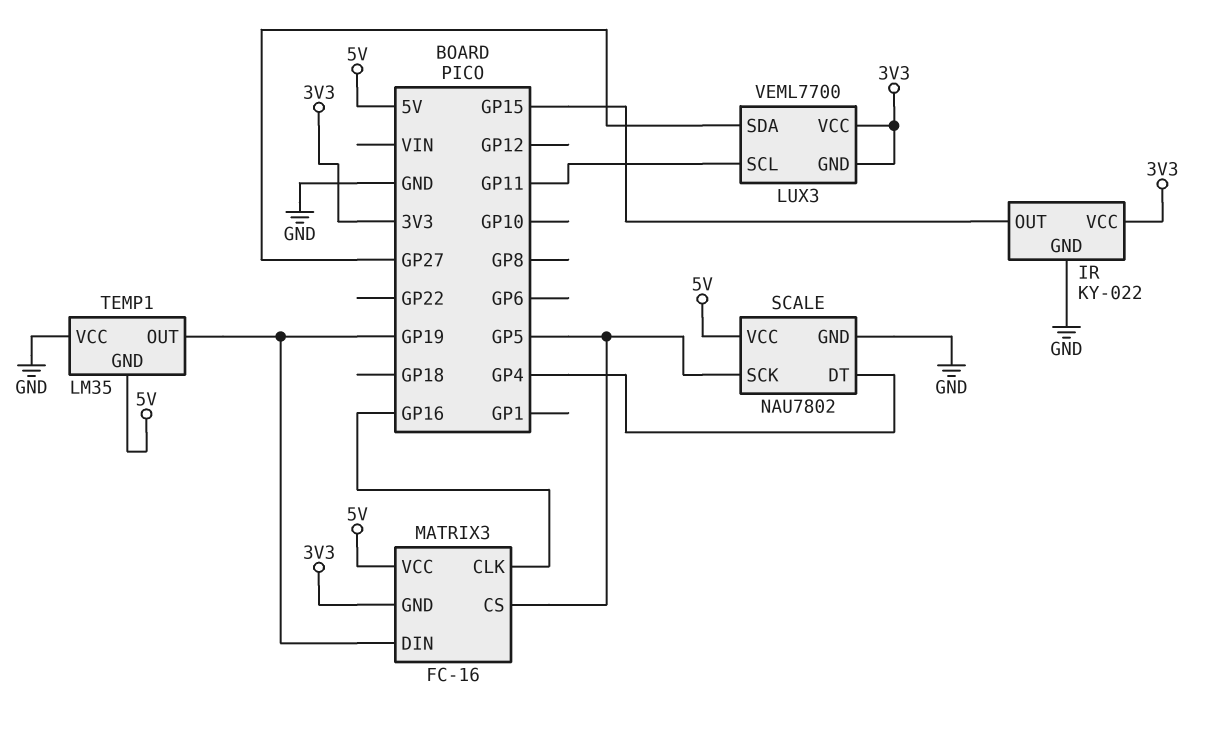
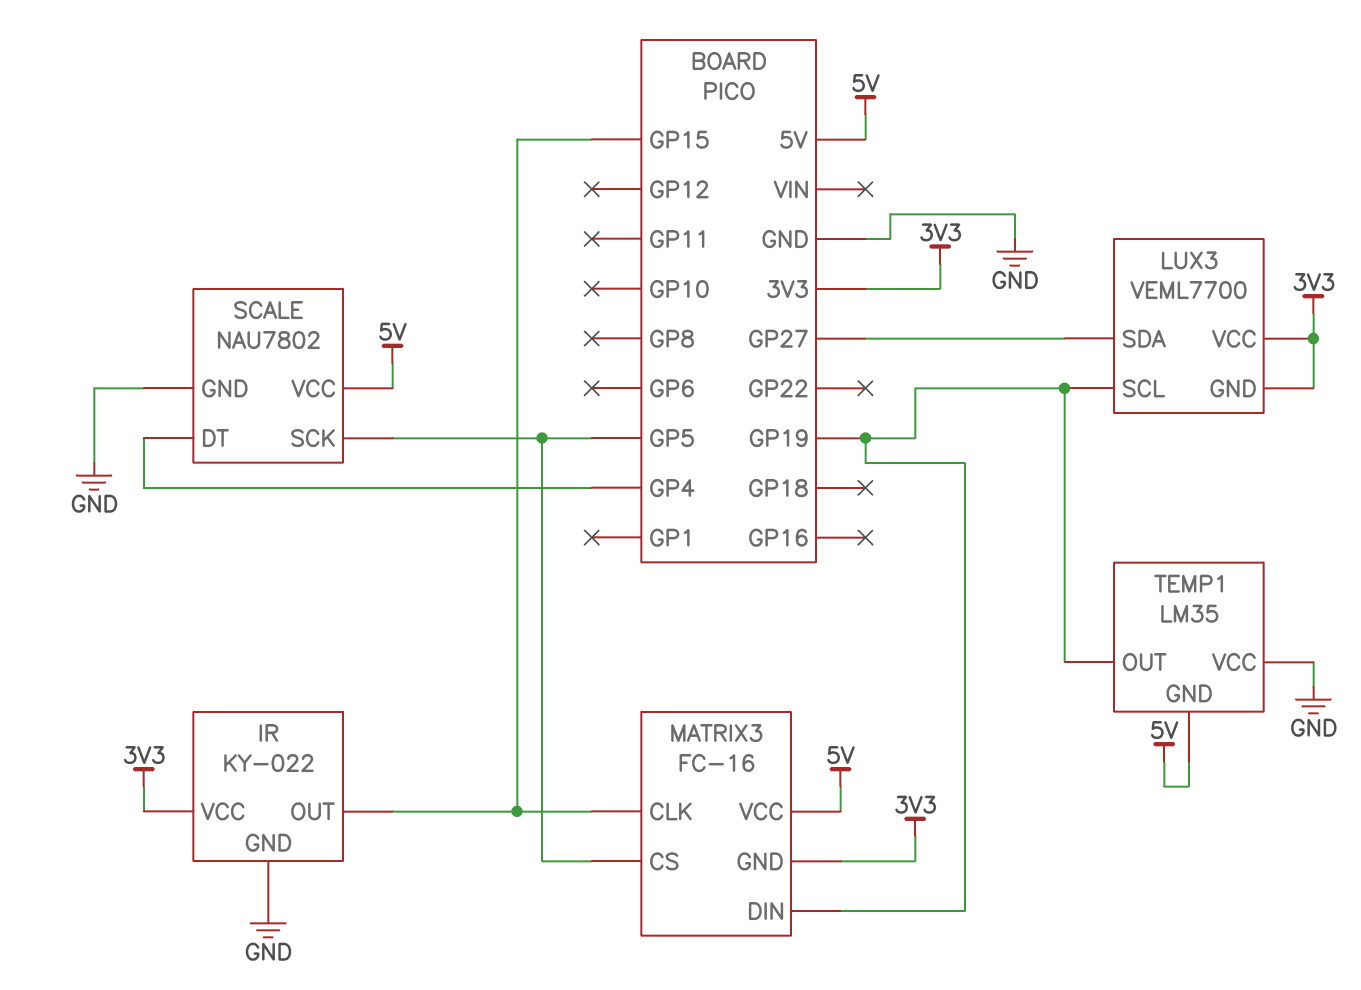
LUX3 pin SCL: GP11 -> GP19
MATRIX3 pin CLK: GP16 -> GP15

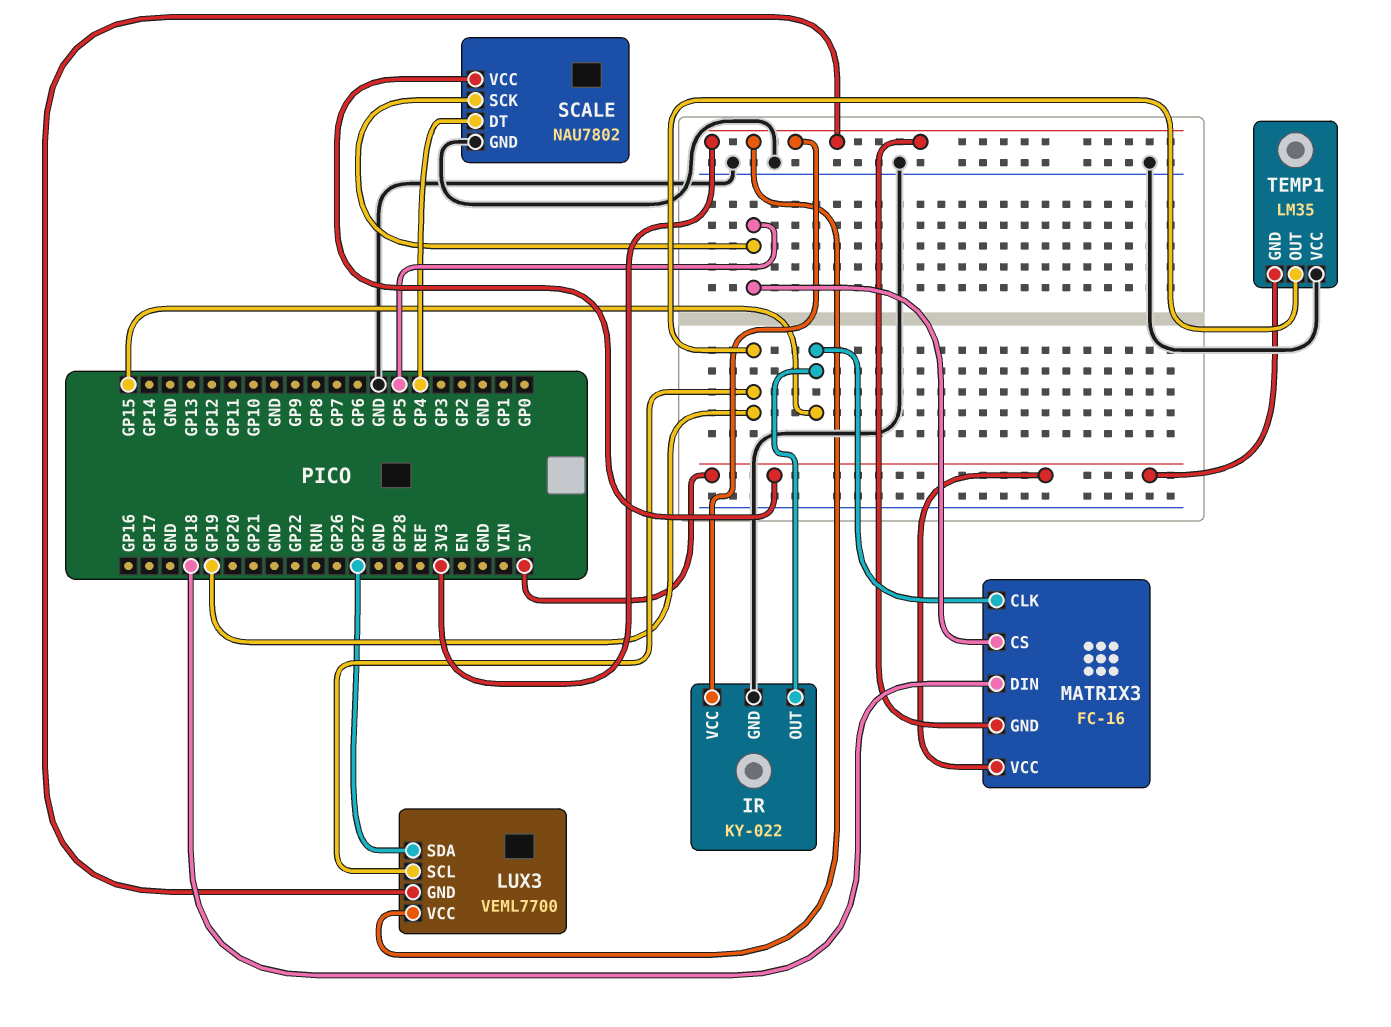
MATRIX3 pin DIN: GP19 -> GP18

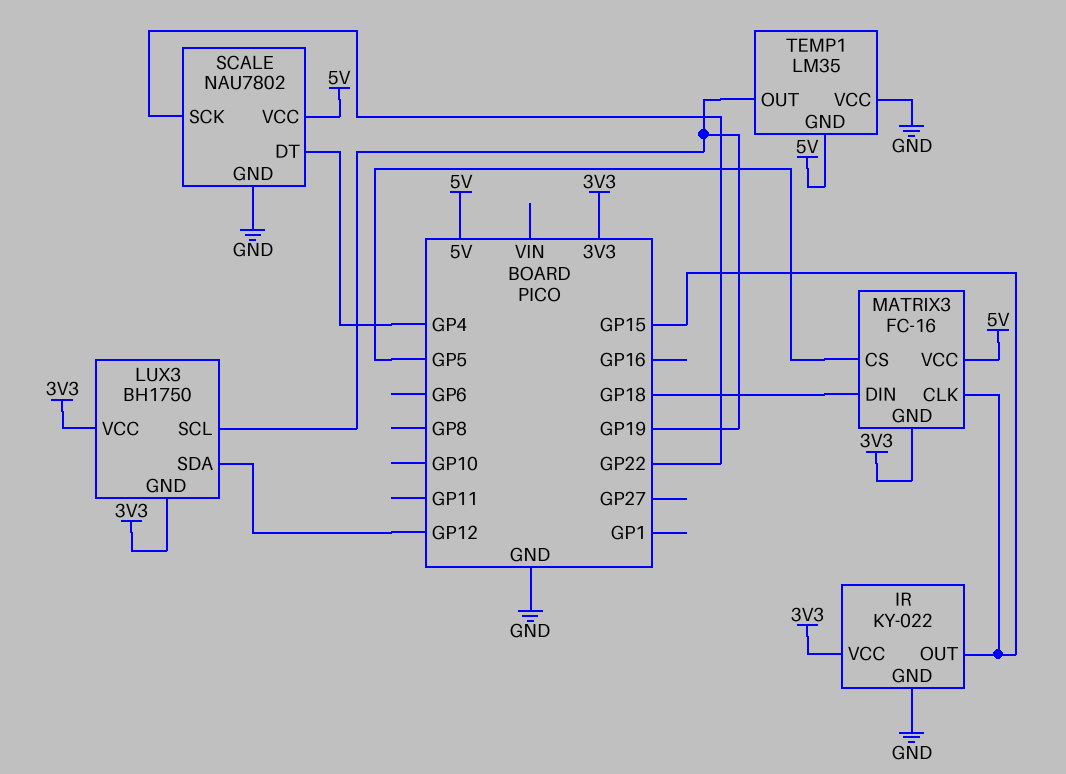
LUX3: VEML7700 -> BH1750
LUX3 pin SDA: GP27 -> GP12
SCALE pin SCK: GP5 -> GP22

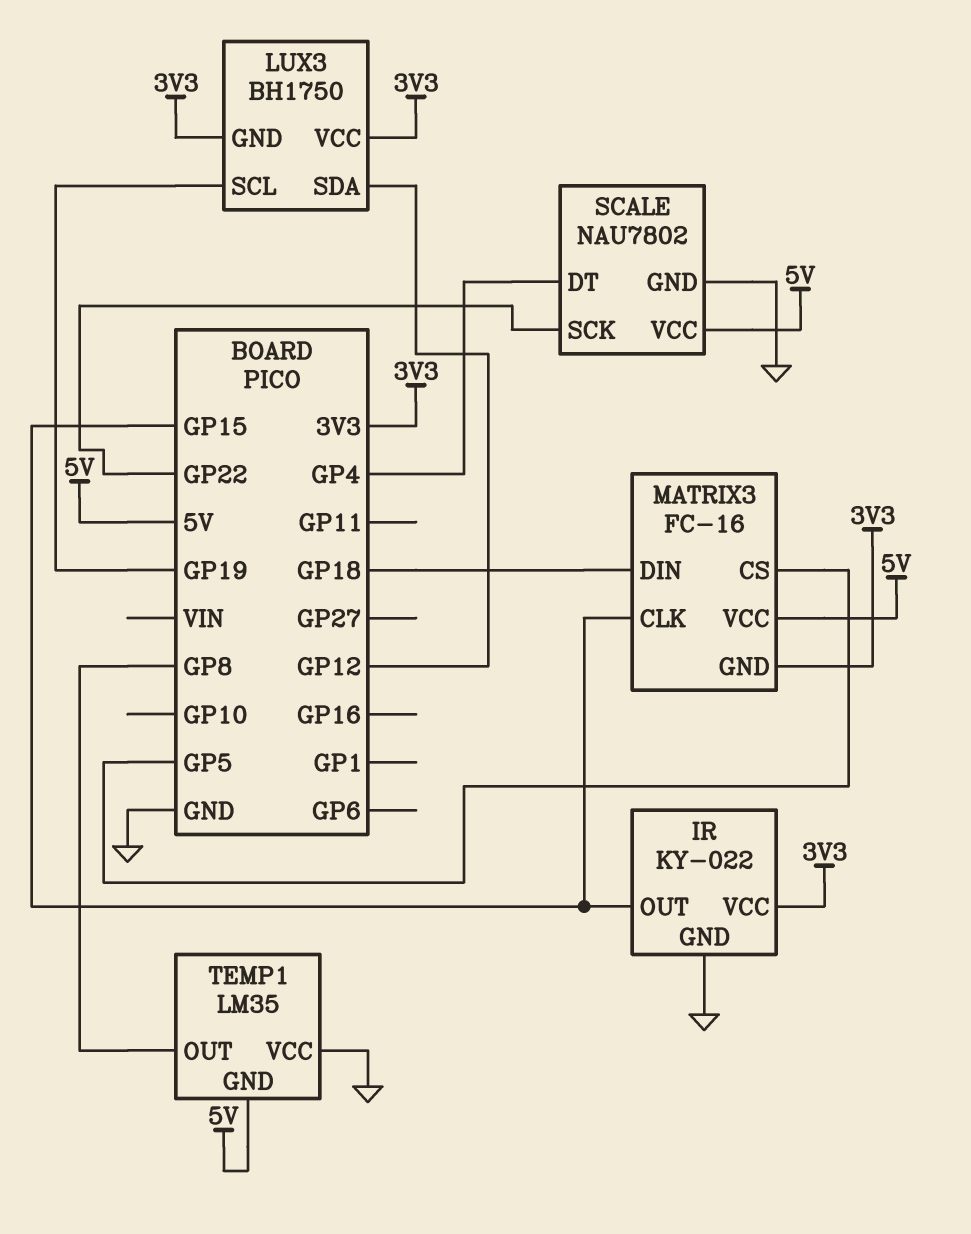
TEMP1 pin OUT: GP19 -> GP8

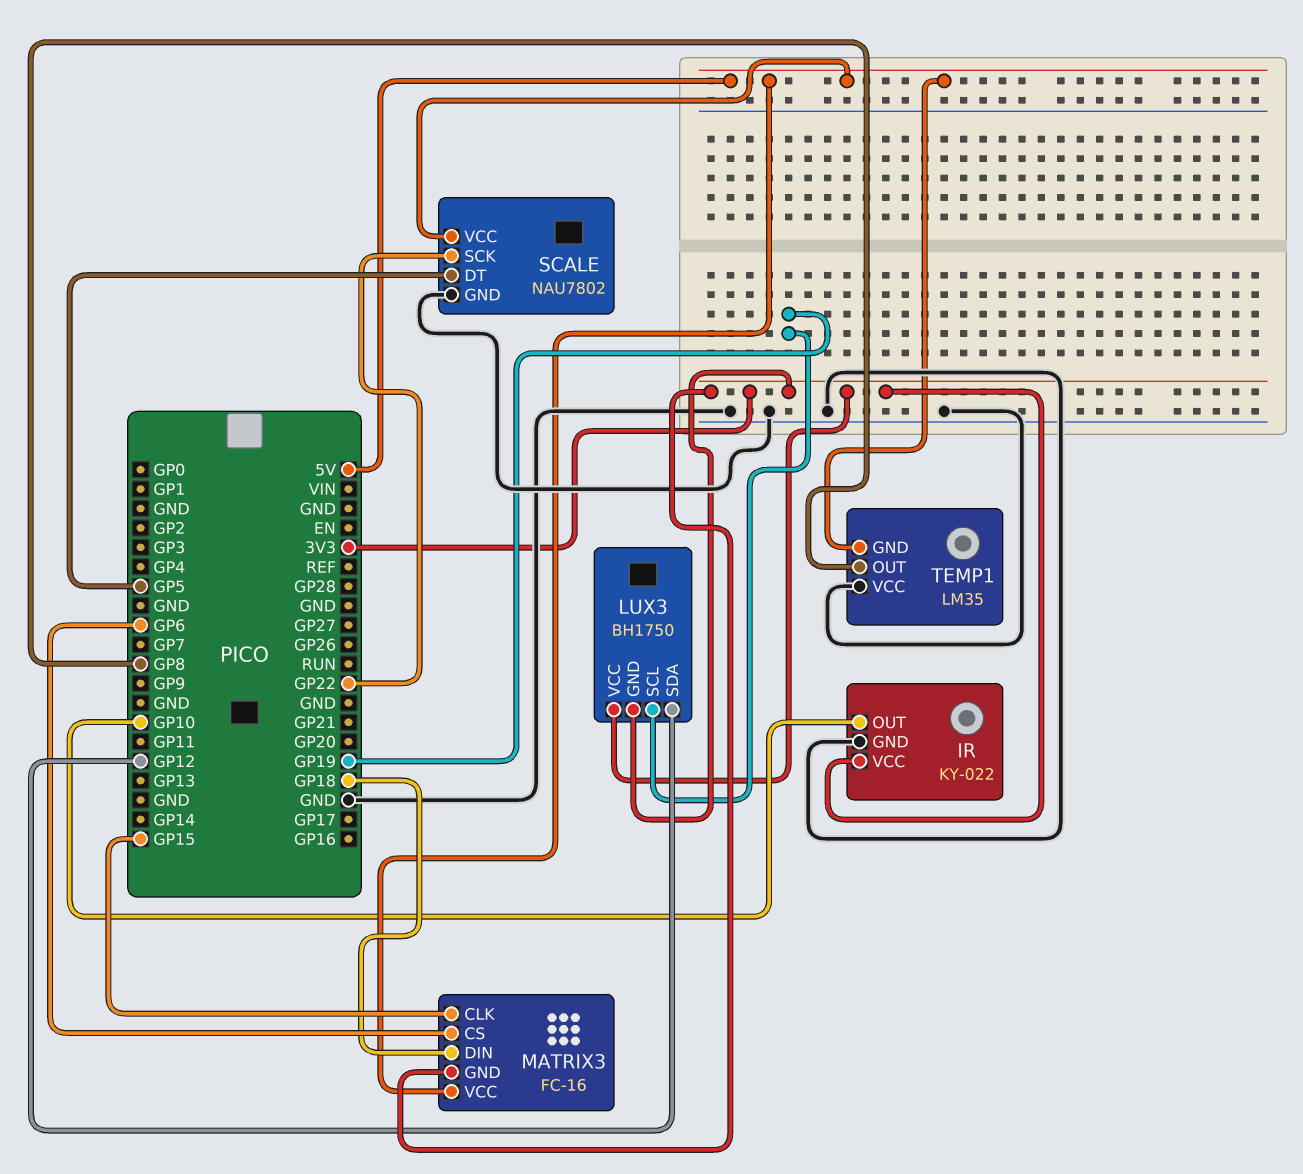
IR pin OUT: GP15 -> GP10
MATRIX3 pin CS: GP5 -> GP6
SCALE pin DT: GP4 -> GP5

